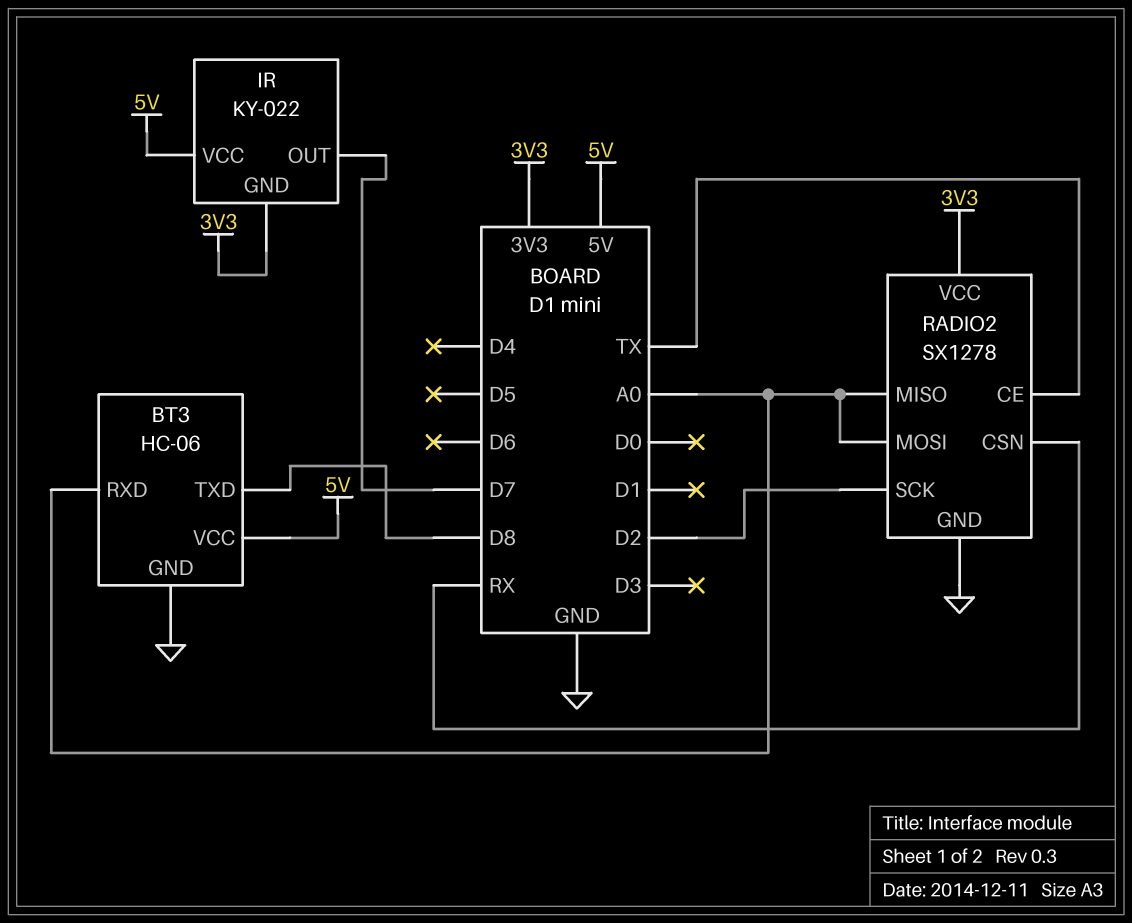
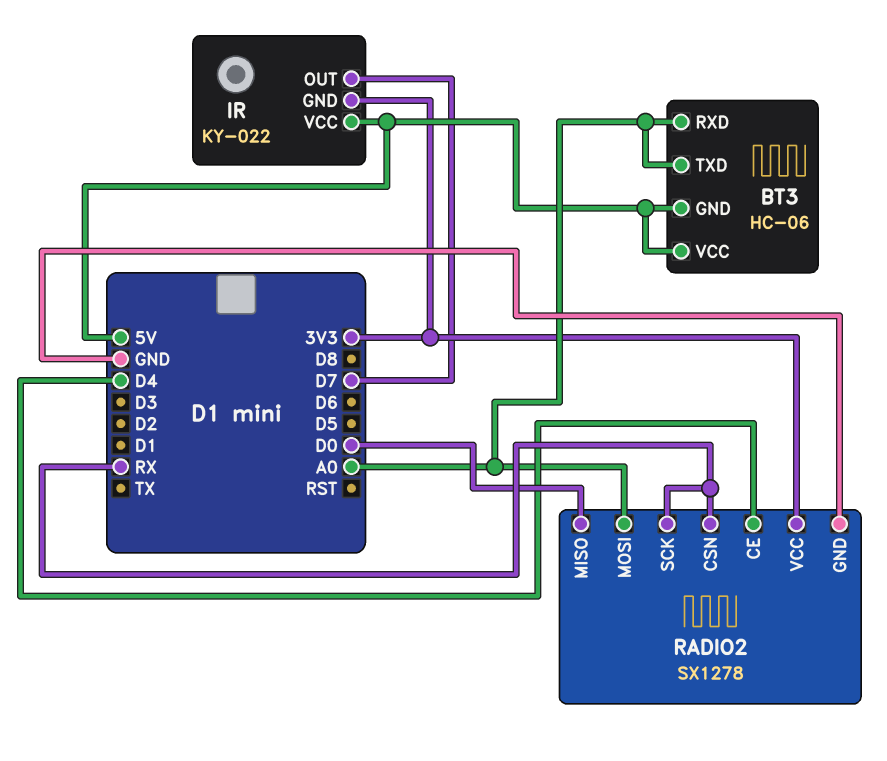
BT3 pin GND: GND -> 5V
BT3 pin TXD: D8 -> A0
RADIO2 pin CE: TX -> D4
RADIO2 pin MISO: A0 -> D0
RADIO2 pin SCK: D2 -> RX

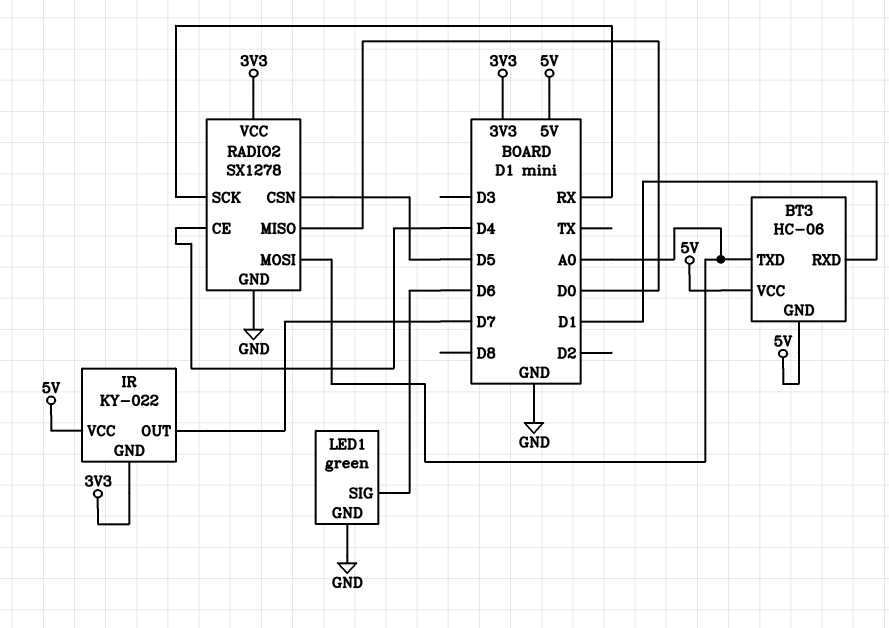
BT3 pin RXD: A0 -> D1
LED1: none -> green
LED1 pin GND: none -> GND
LED1 pin SIG: none -> D6
RADIO2 pin CSN: RX -> D5

